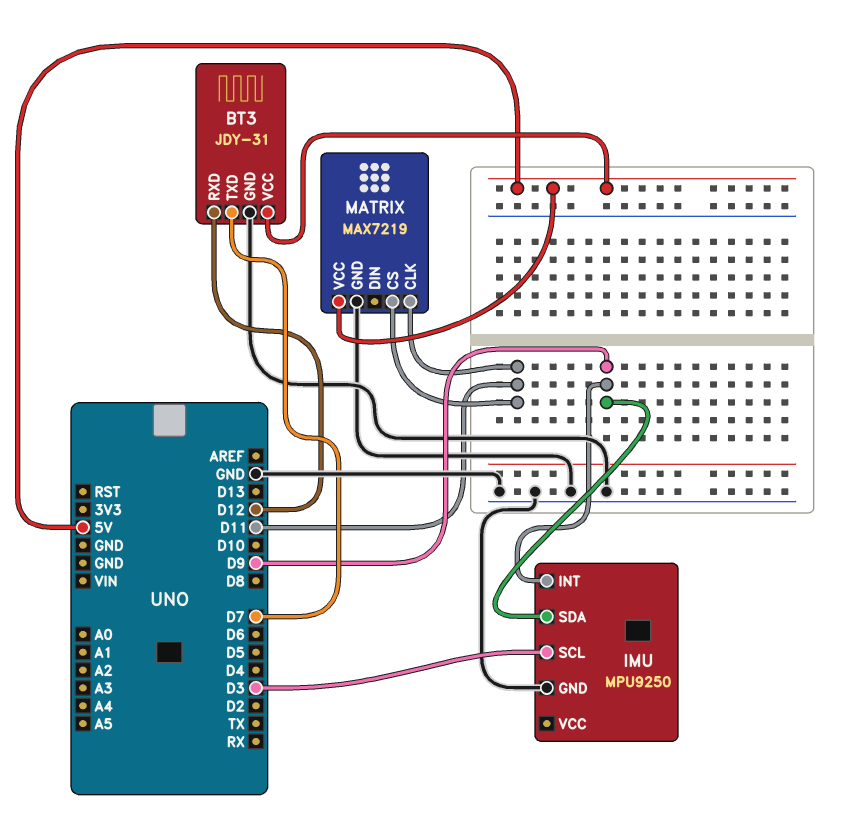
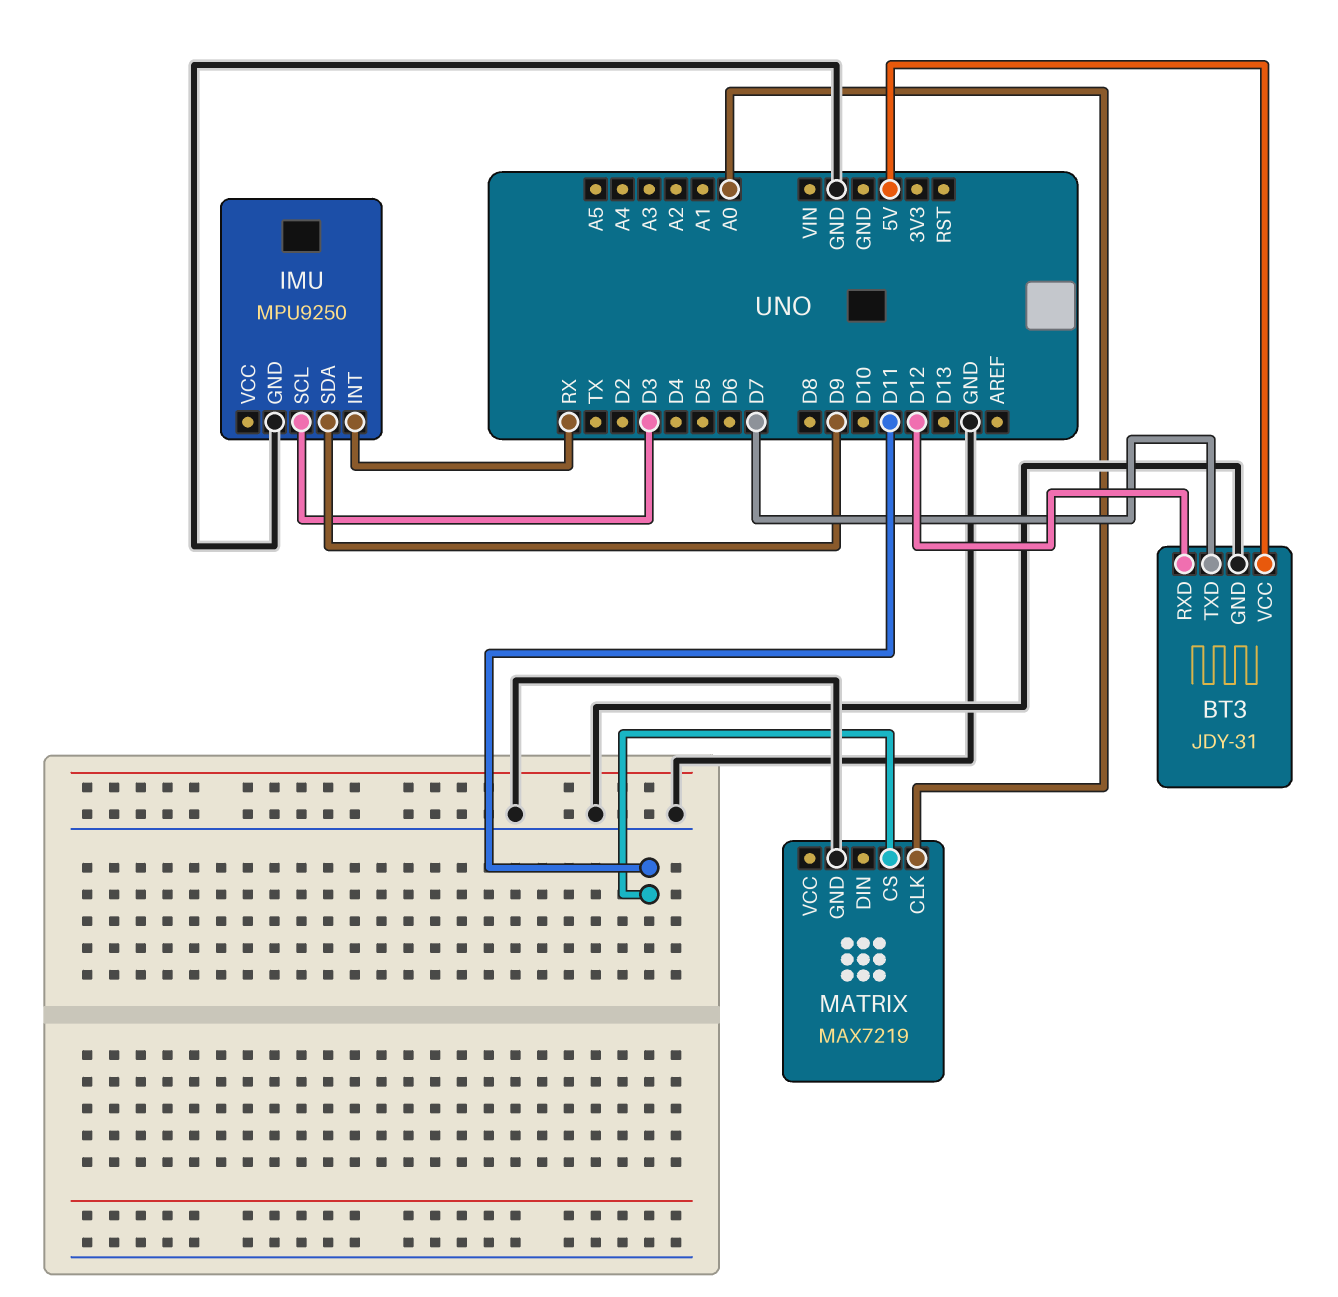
IMU pin INT: D9 -> RX
MATRIX pin CLK: D11 -> A0
MATRIX pin VCC: 5V -> none

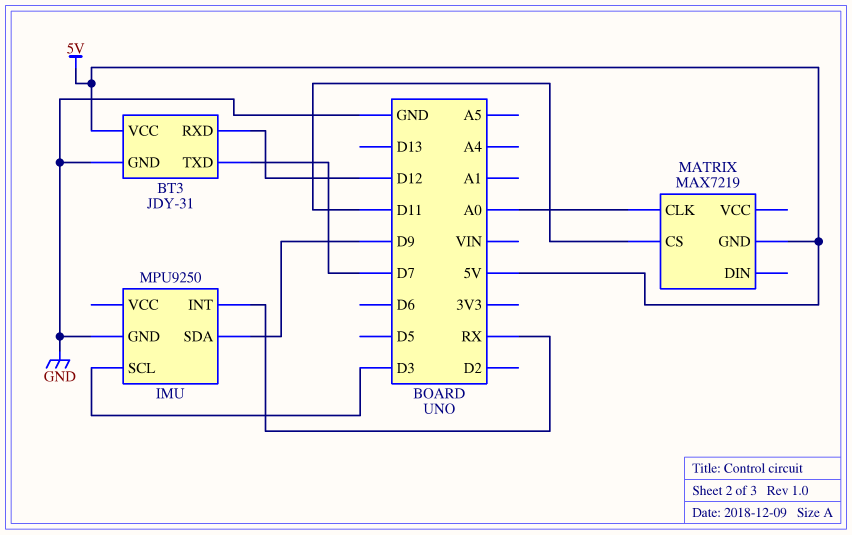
MATRIX pin GND: GND -> 5V

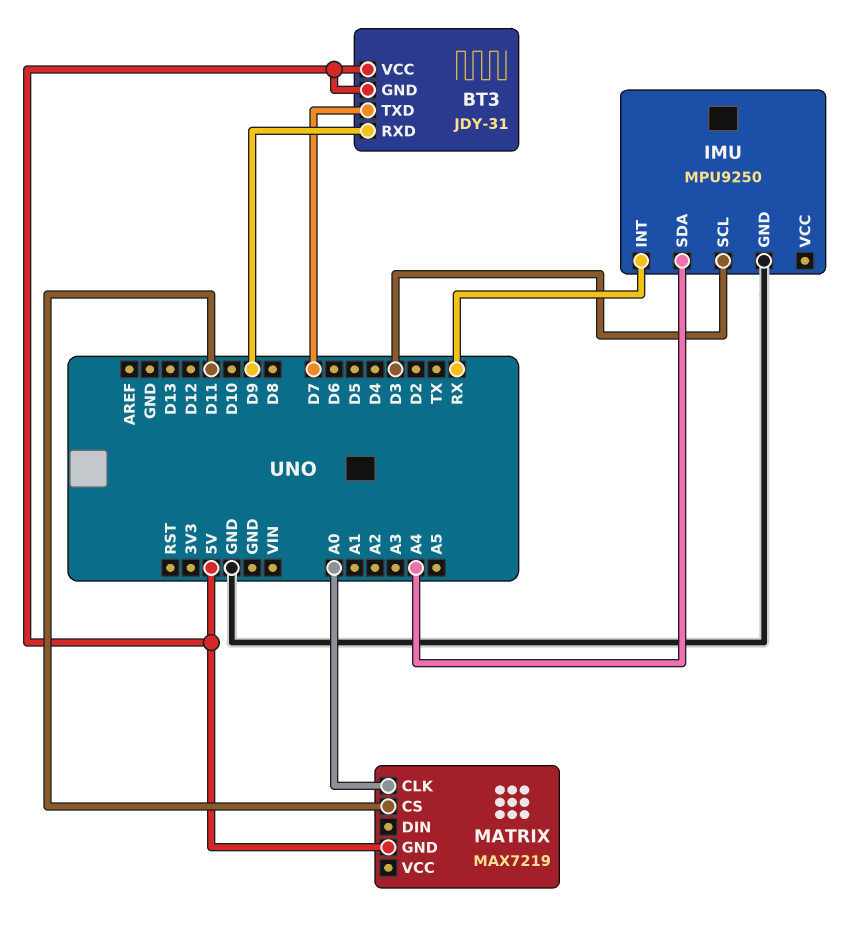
BT3 pin GND: GND -> 5V
BT3 pin RXD: D12 -> D9
IMU pin SDA: D9 -> A4

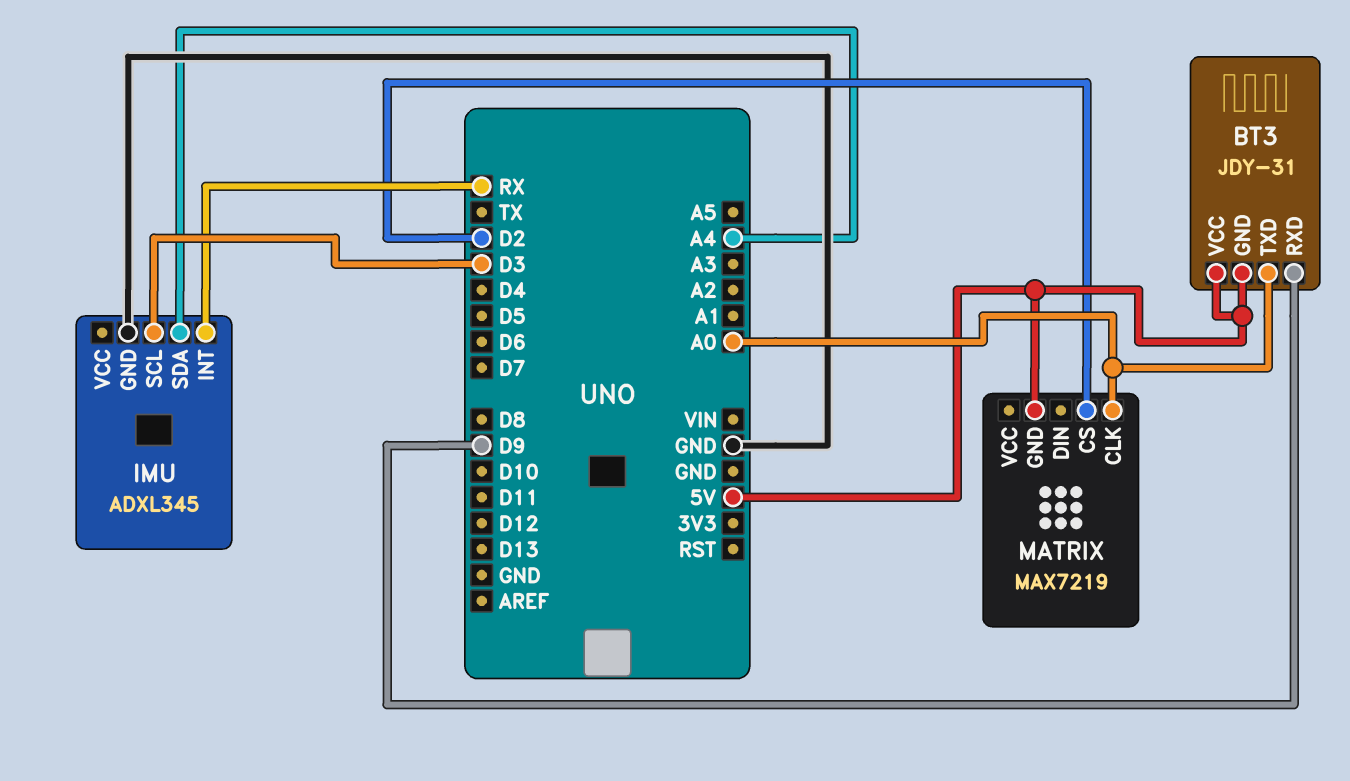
BT3 pin TXD: D7 -> A0
IMU: MPU9250 -> ADXL345
MATRIX pin CS: D11 -> D2

